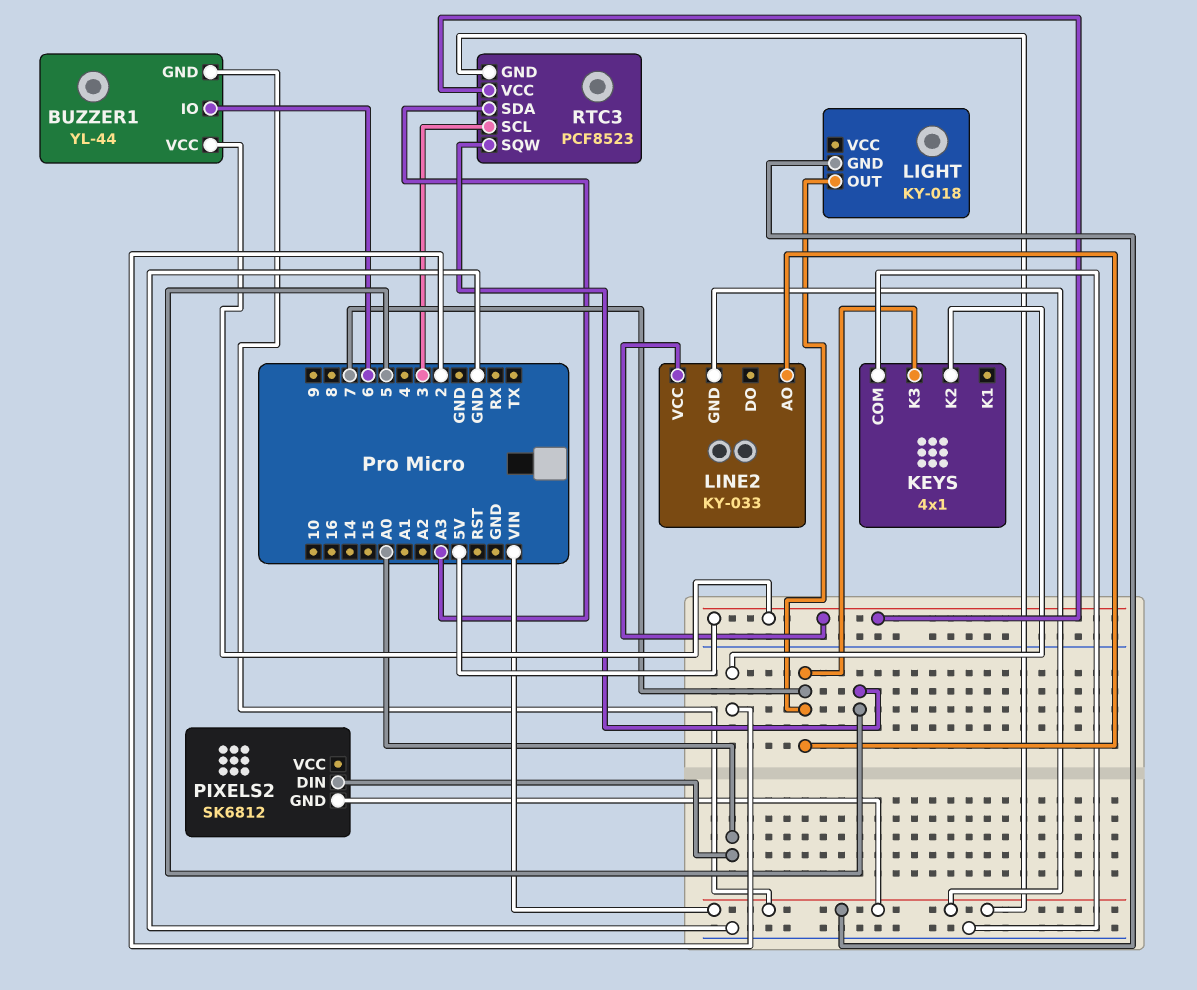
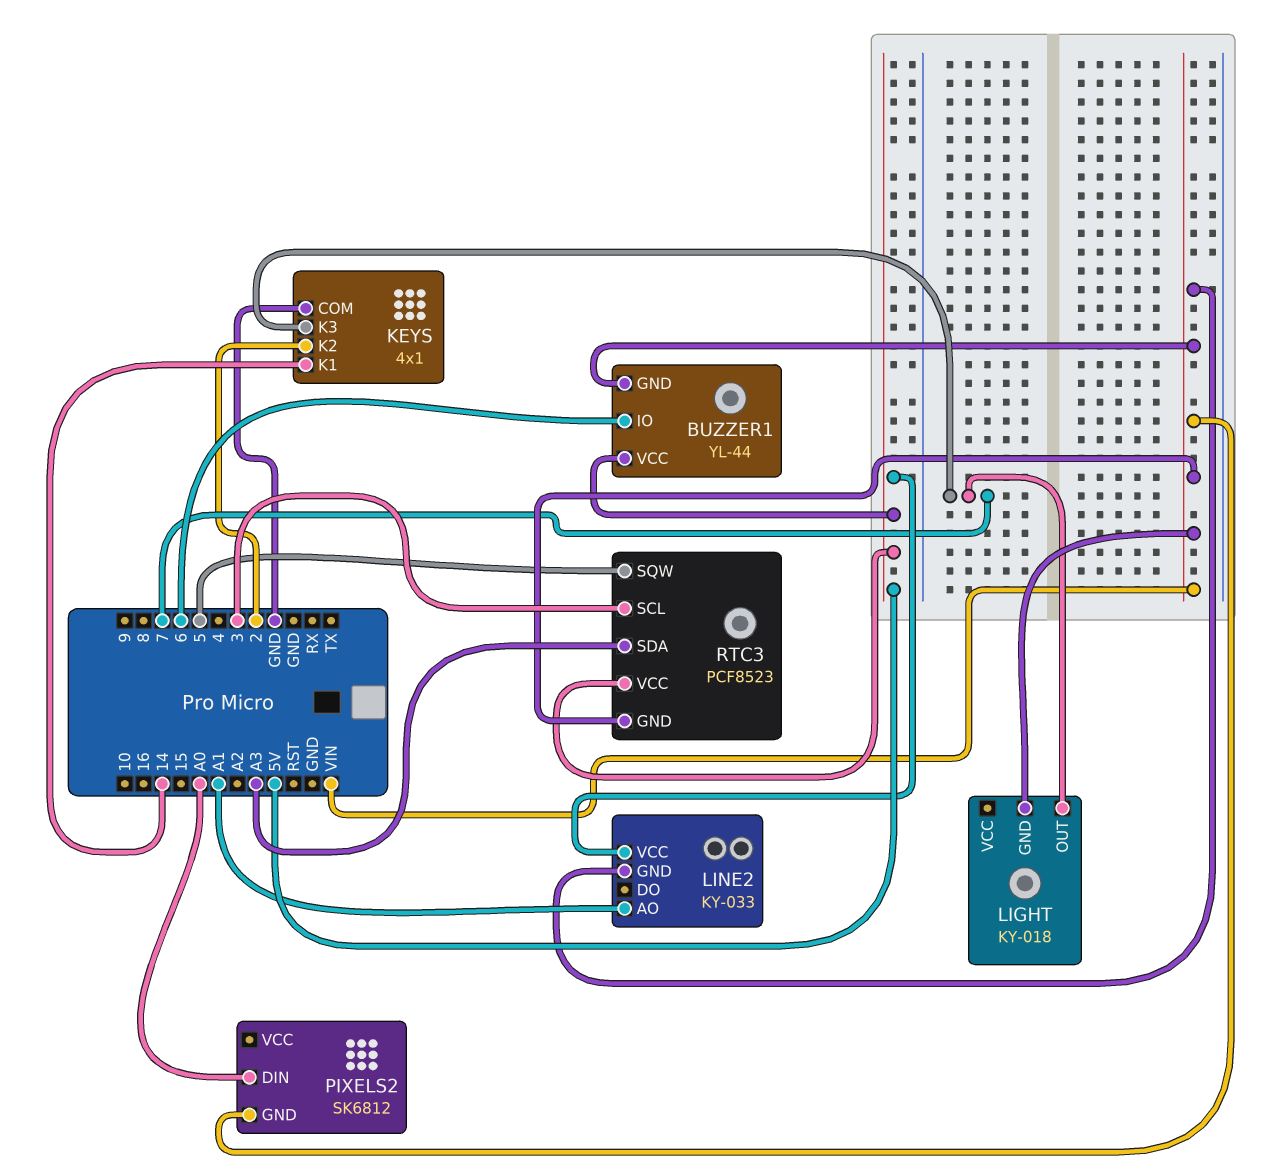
KEYS pin K1: none -> 14
LINE2 pin AO: 7 -> A1

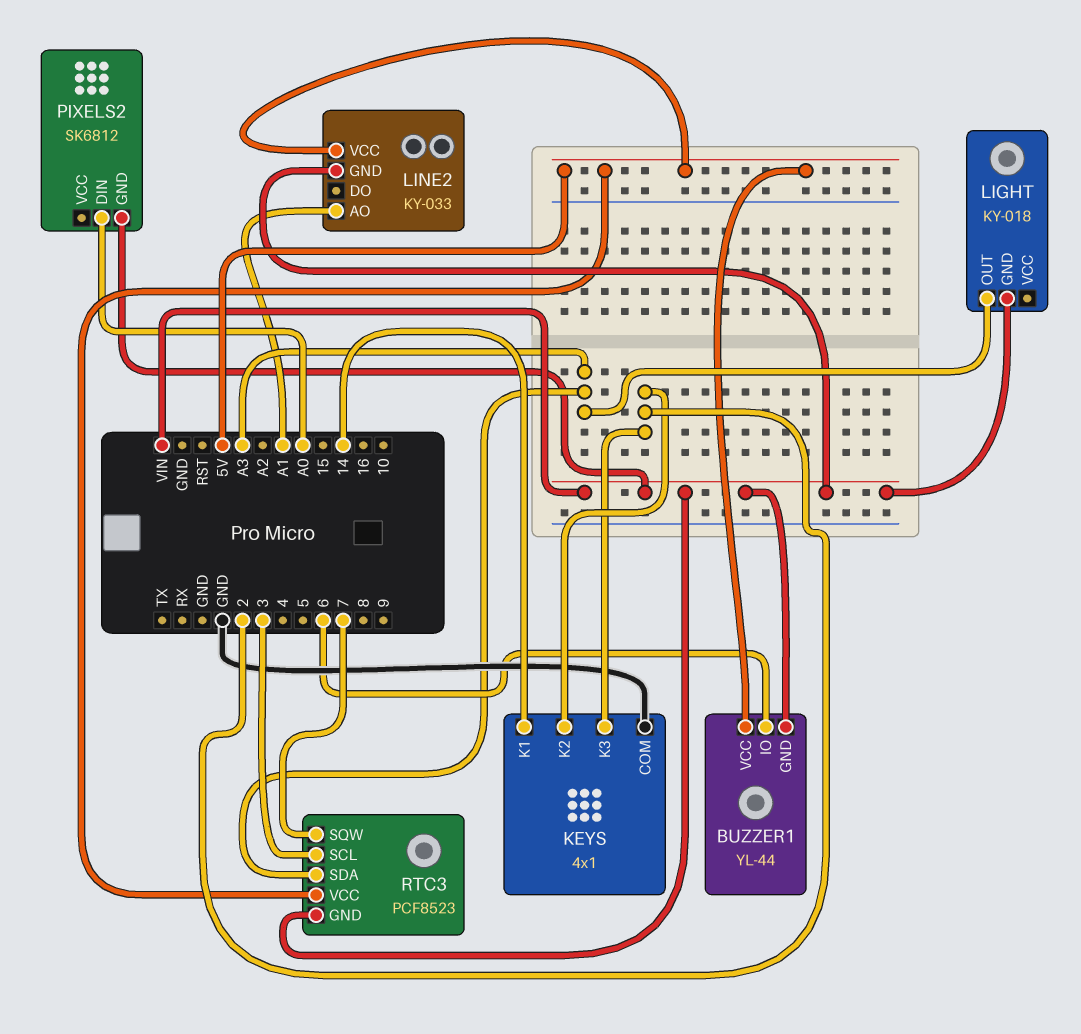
KEYS pin K3: 7 -> 2
LIGHT pin OUT: 7 -> A3
RTC3 pin SQW: 5 -> 7

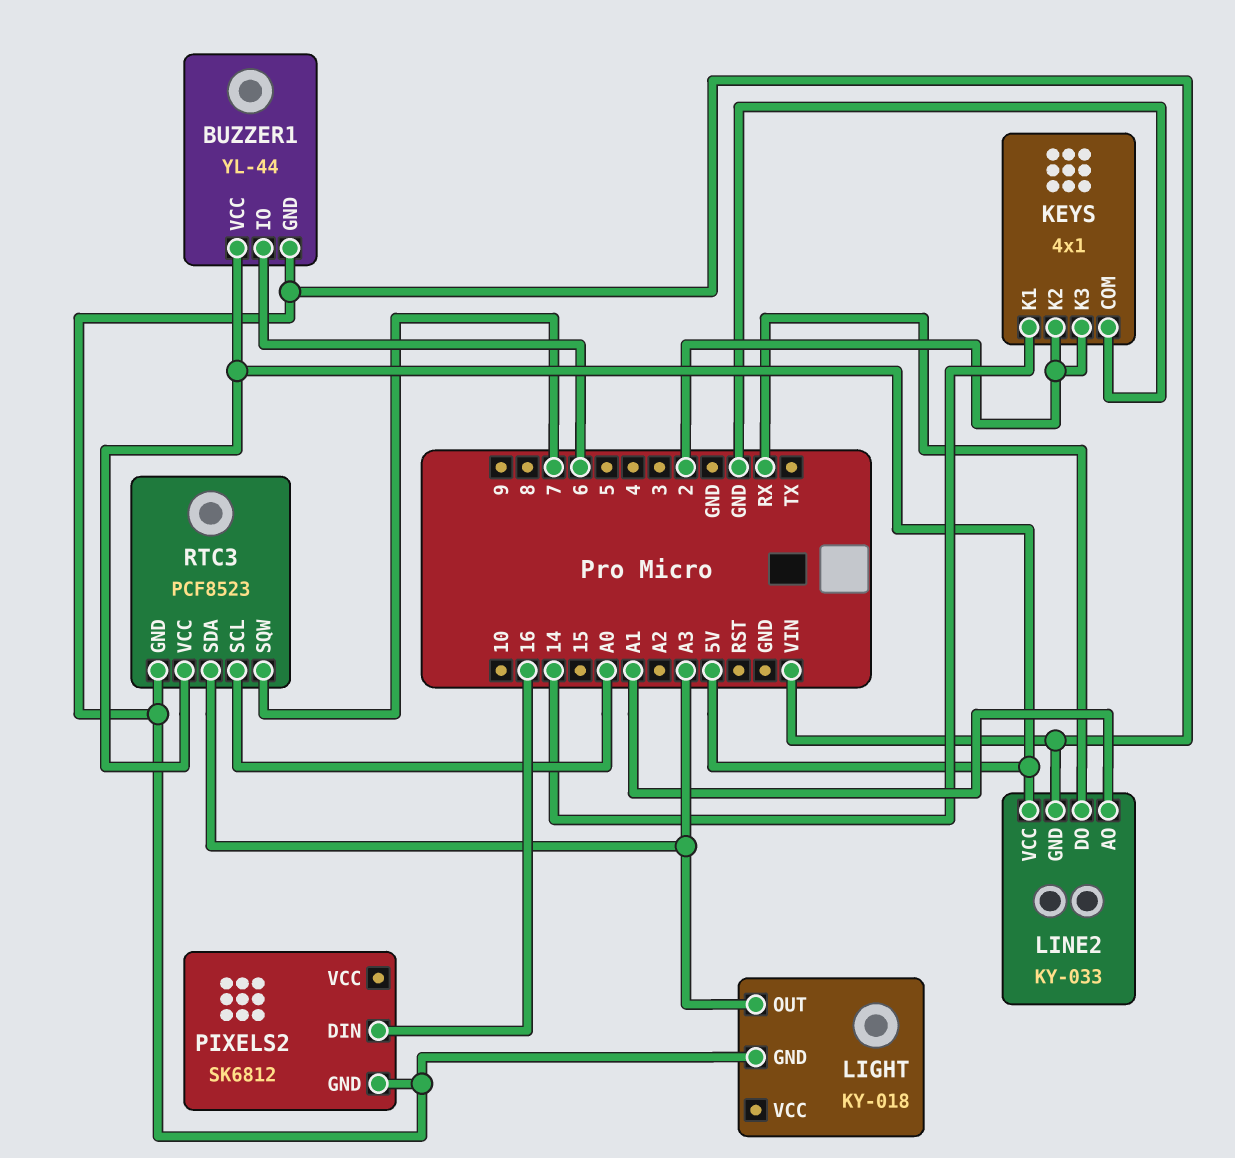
LINE2 pin DO: none -> RX
PIXELS2 pin DIN: A0 -> 16
RTC3 pin SCL: 3 -> A0

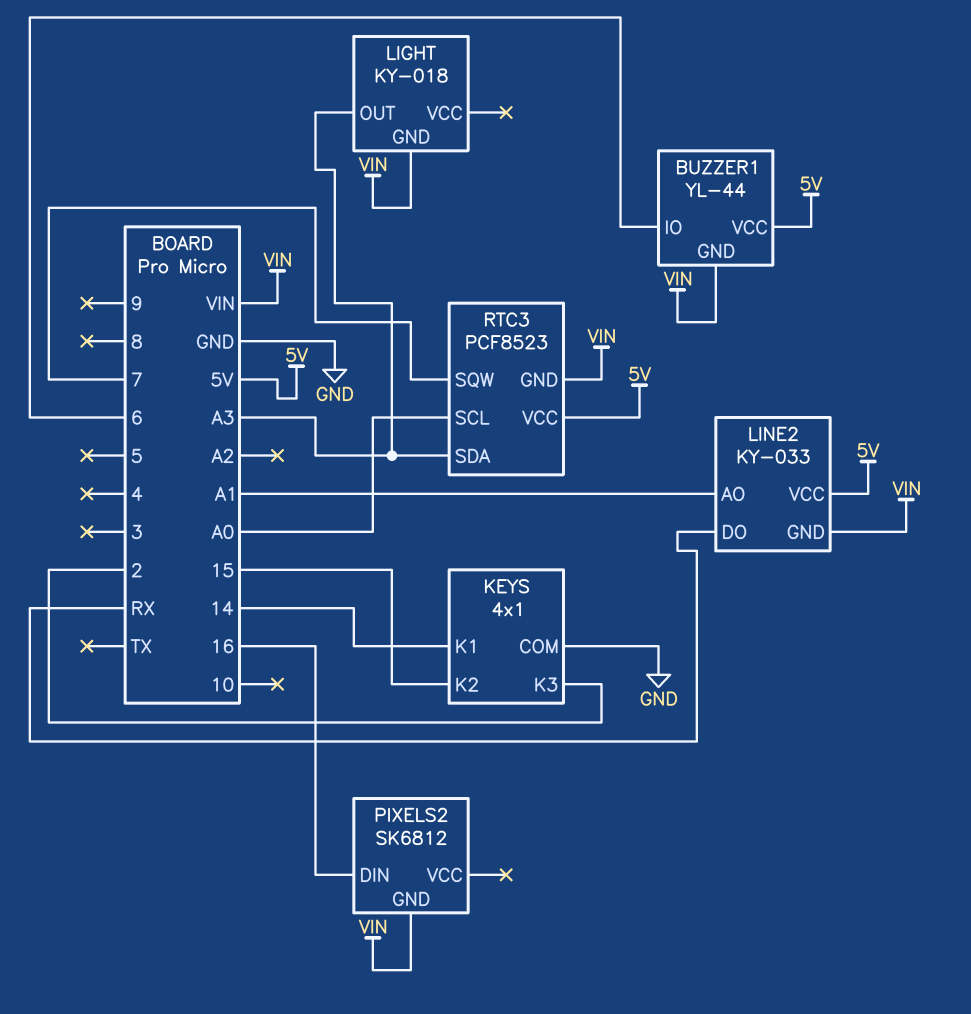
KEYS pin K2: 2 -> 15

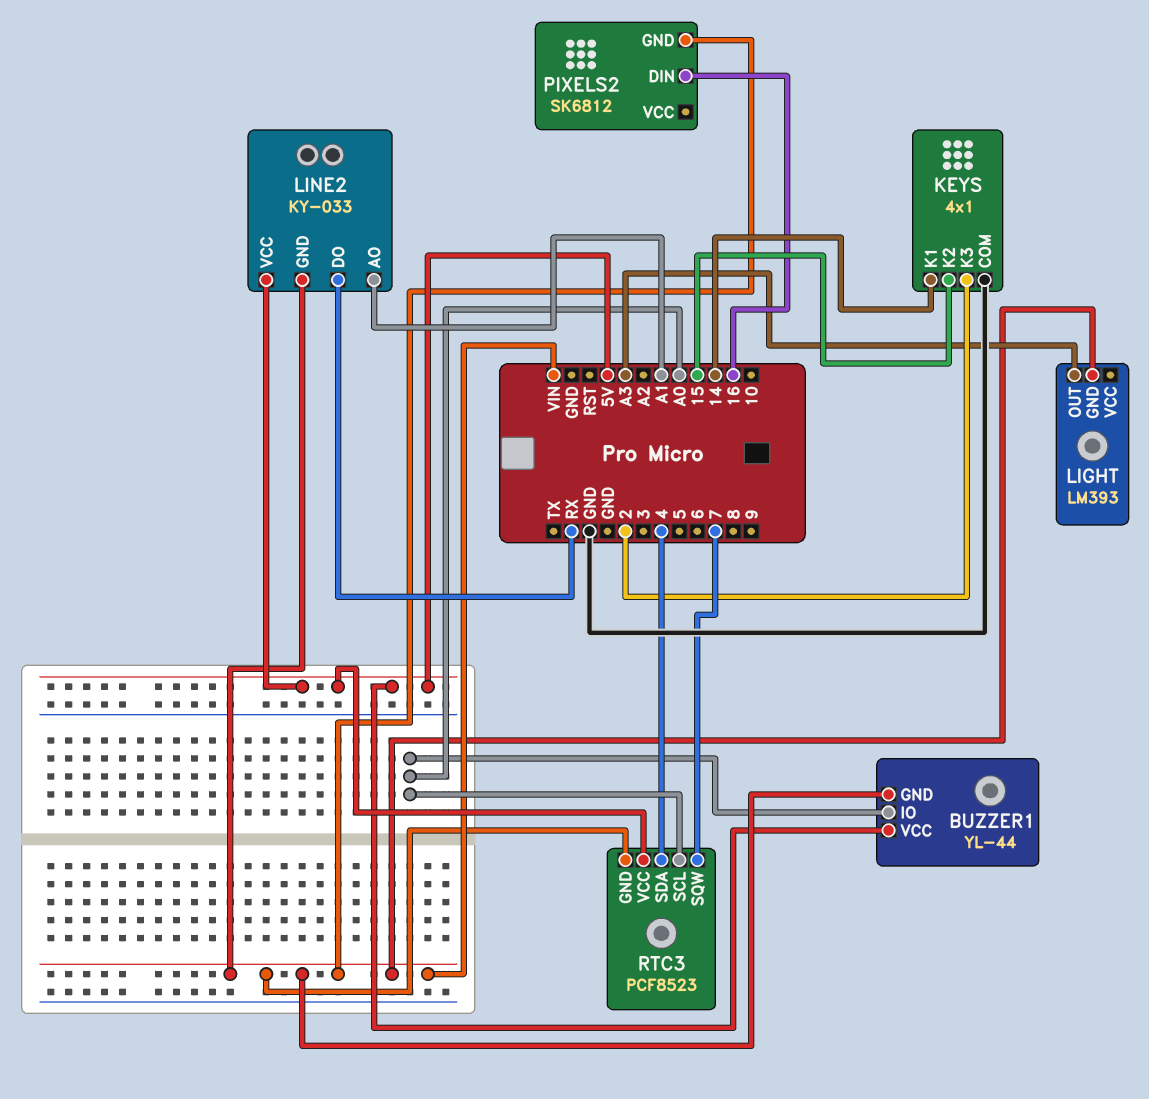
BUZZER1 pin IO: 6 -> A0
LIGHT: KY-018 -> LM393
RTC3 pin SDA: A3 -> 4

